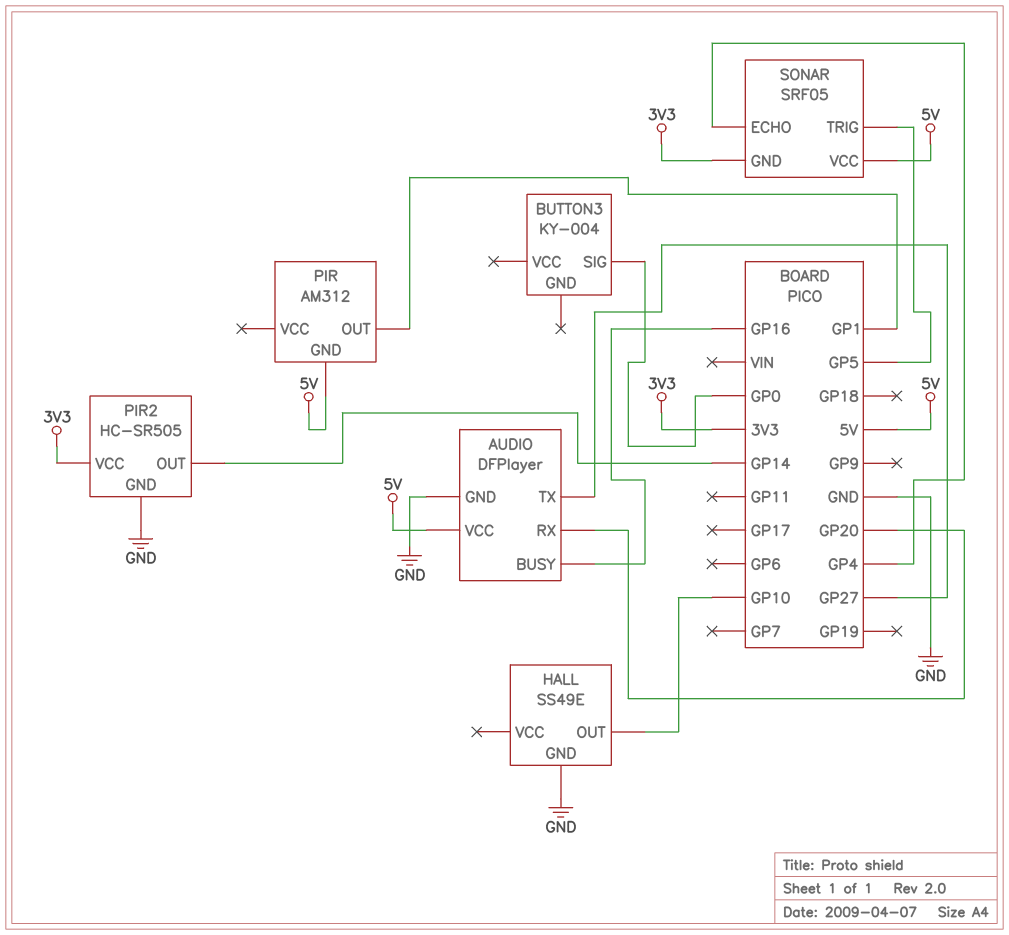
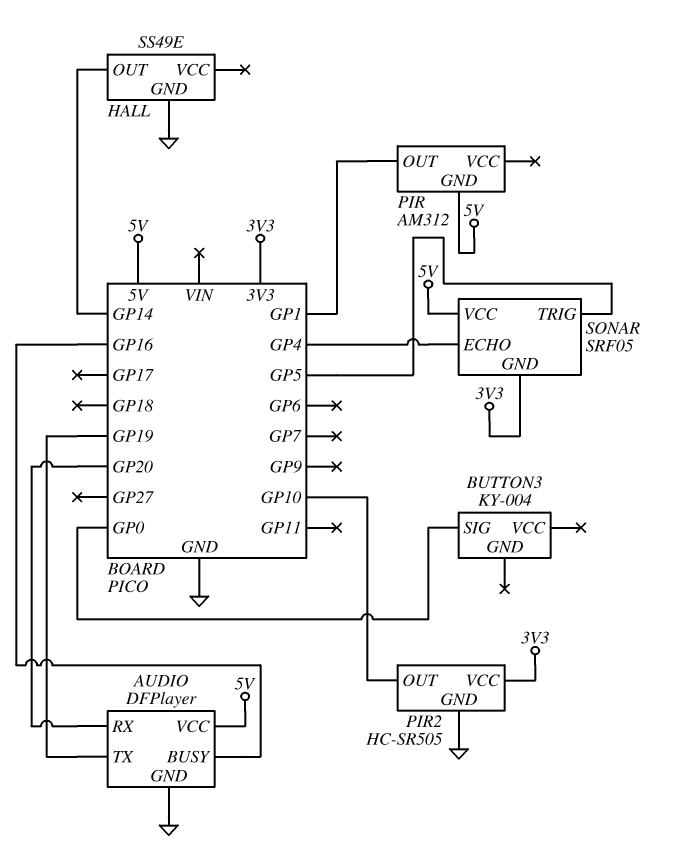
AUDIO pin TX: GP27 -> GP19
HALL pin OUT: GP10 -> GP14
PIR2 pin OUT: GP14 -> GP10

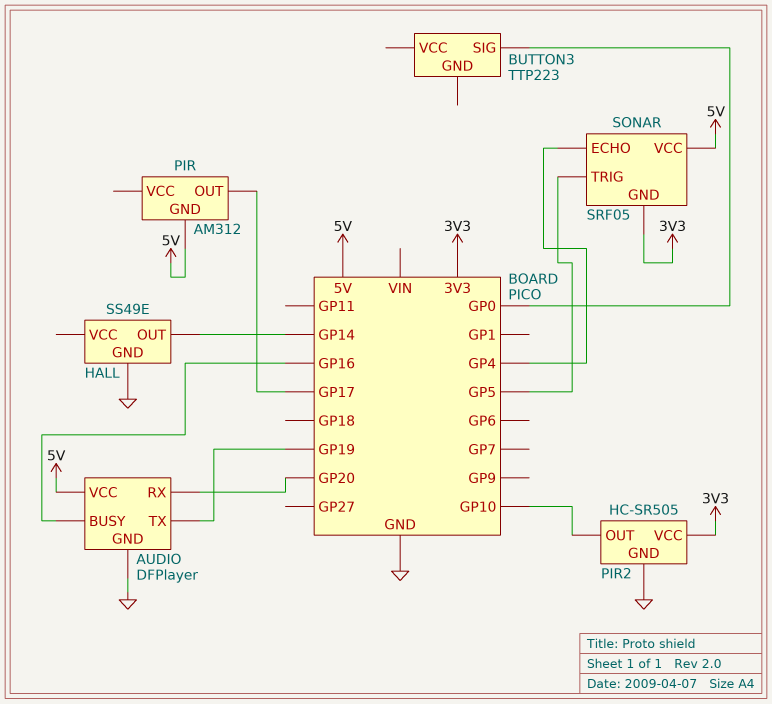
BUTTON3: KY-004 -> TTP223
PIR pin OUT: GP1 -> GP17

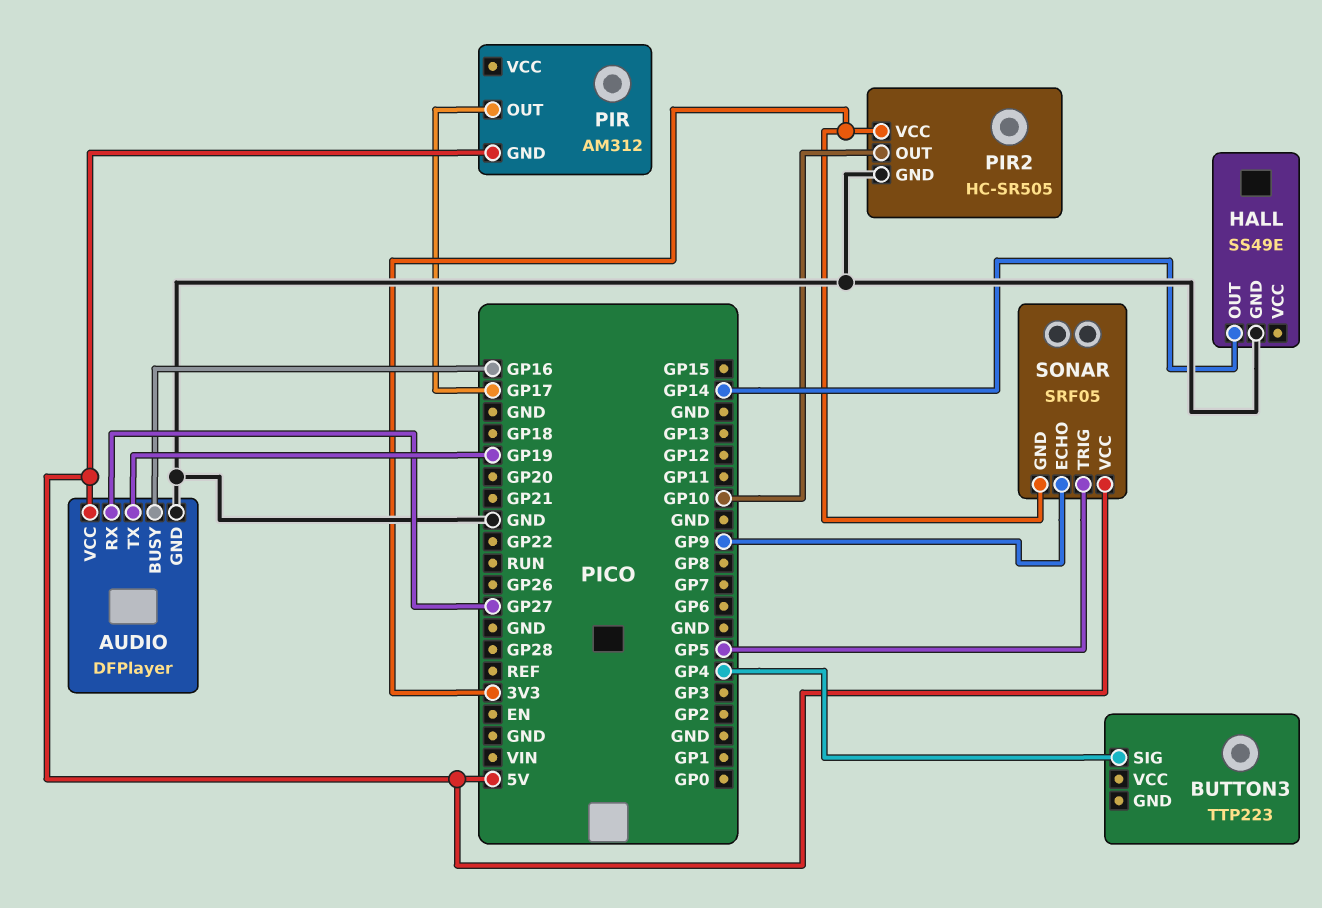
AUDIO pin RX: GP20 -> GP27
BUTTON3 pin SIG: GP0 -> GP4
SONAR pin ECHO: GP4 -> GP9

